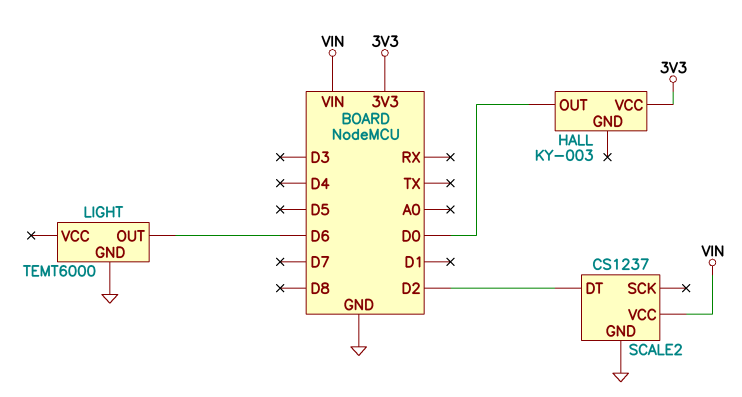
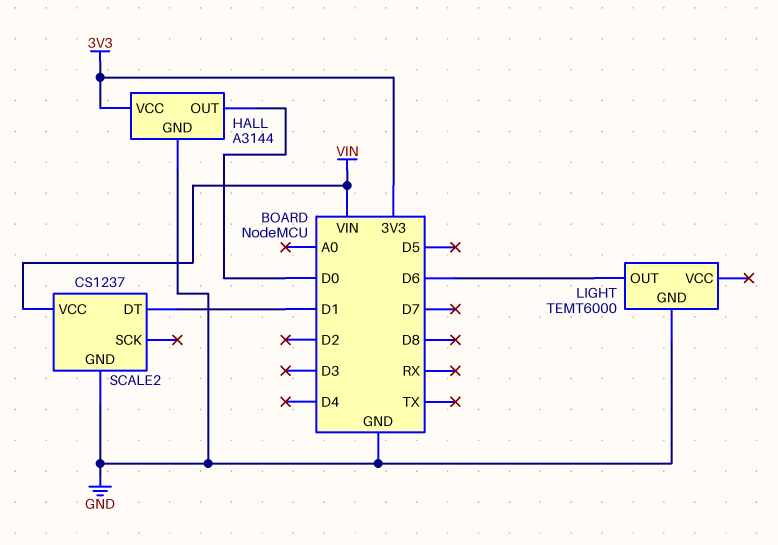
HALL: KY-003 -> A3144
HALL pin GND: none -> GND
SCALE2 pin DT: D2 -> D1

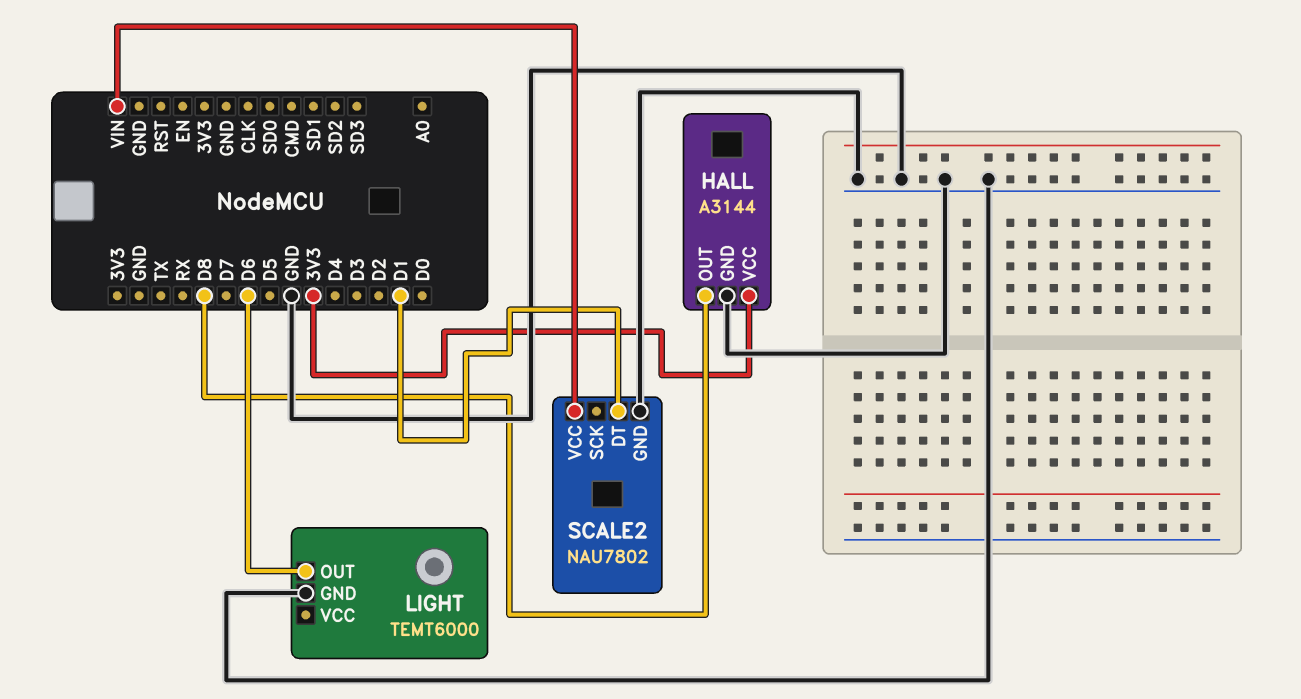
HALL pin OUT: D0 -> D8
SCALE2: CS1237 -> NAU7802

